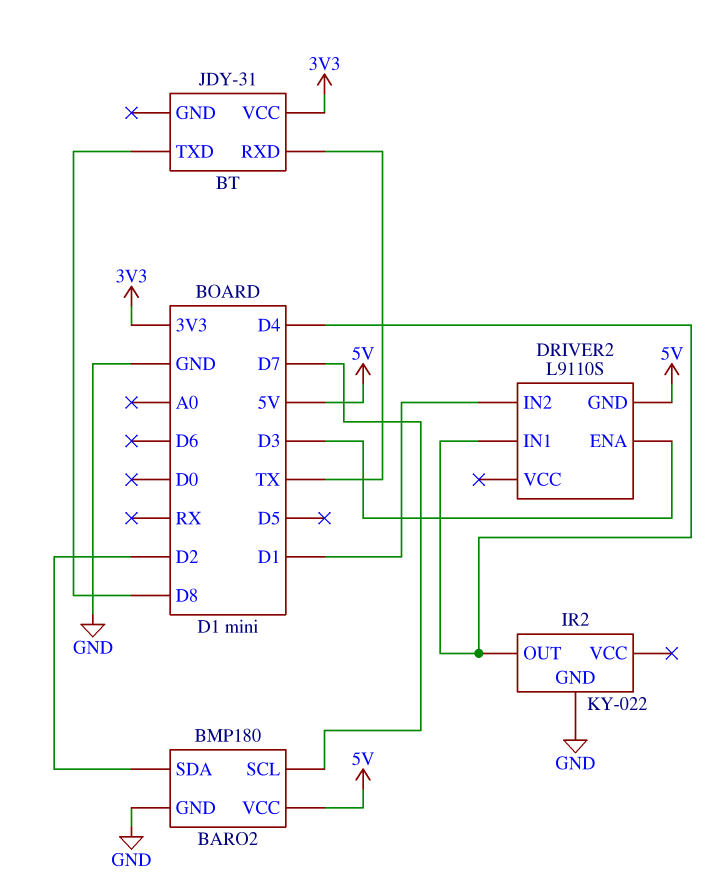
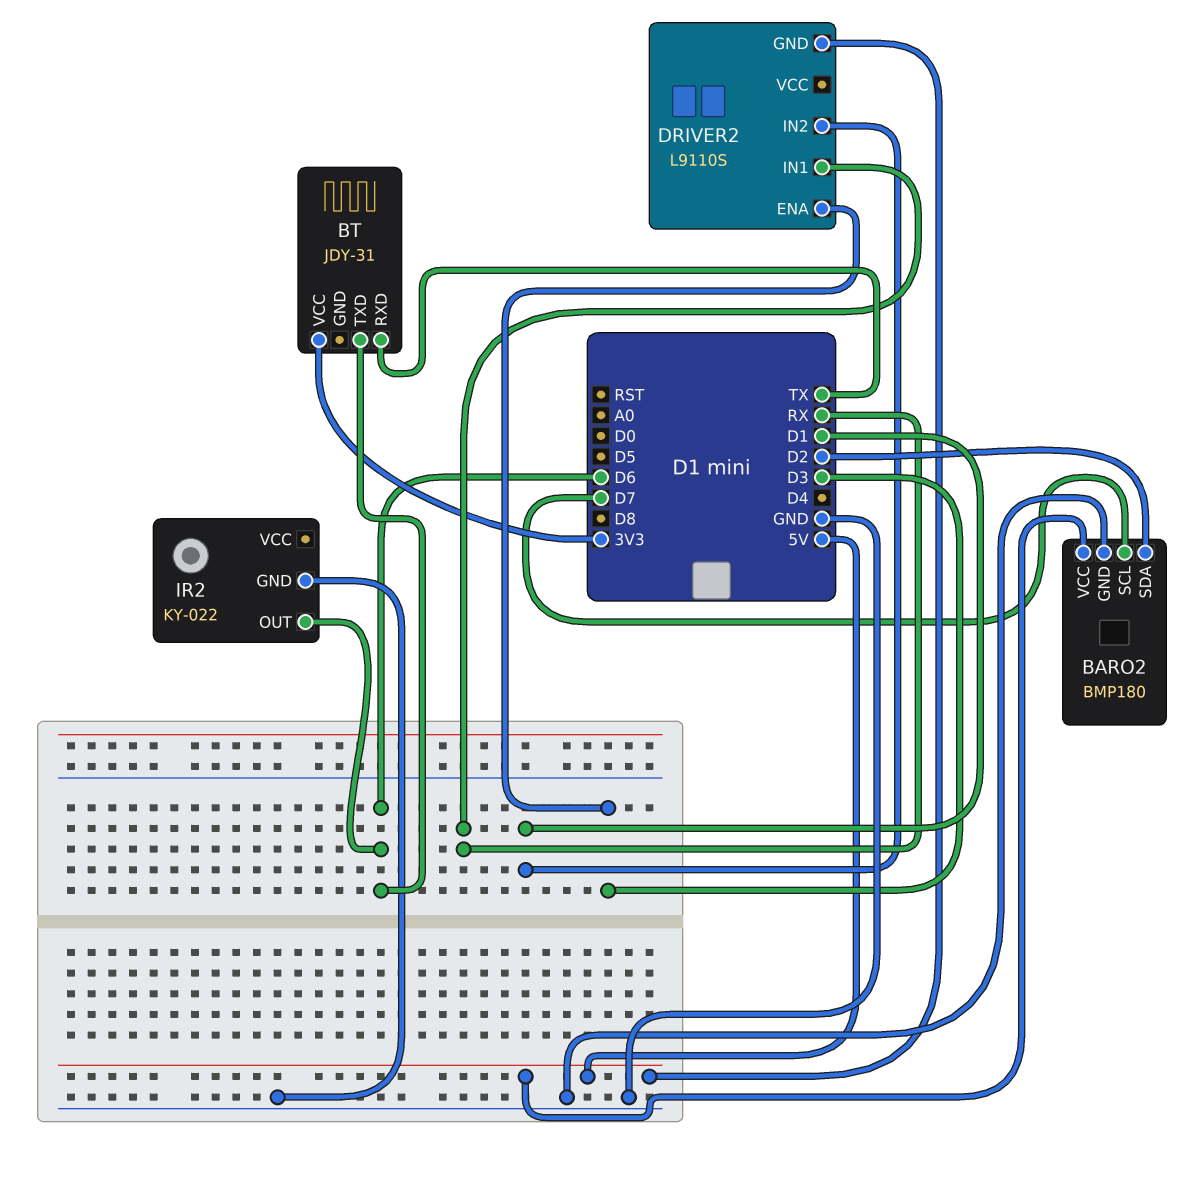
BT pin TXD: D8 -> D6
DRIVER2 pin IN1: D4 -> RX
IR2 pin OUT: D4 -> D6

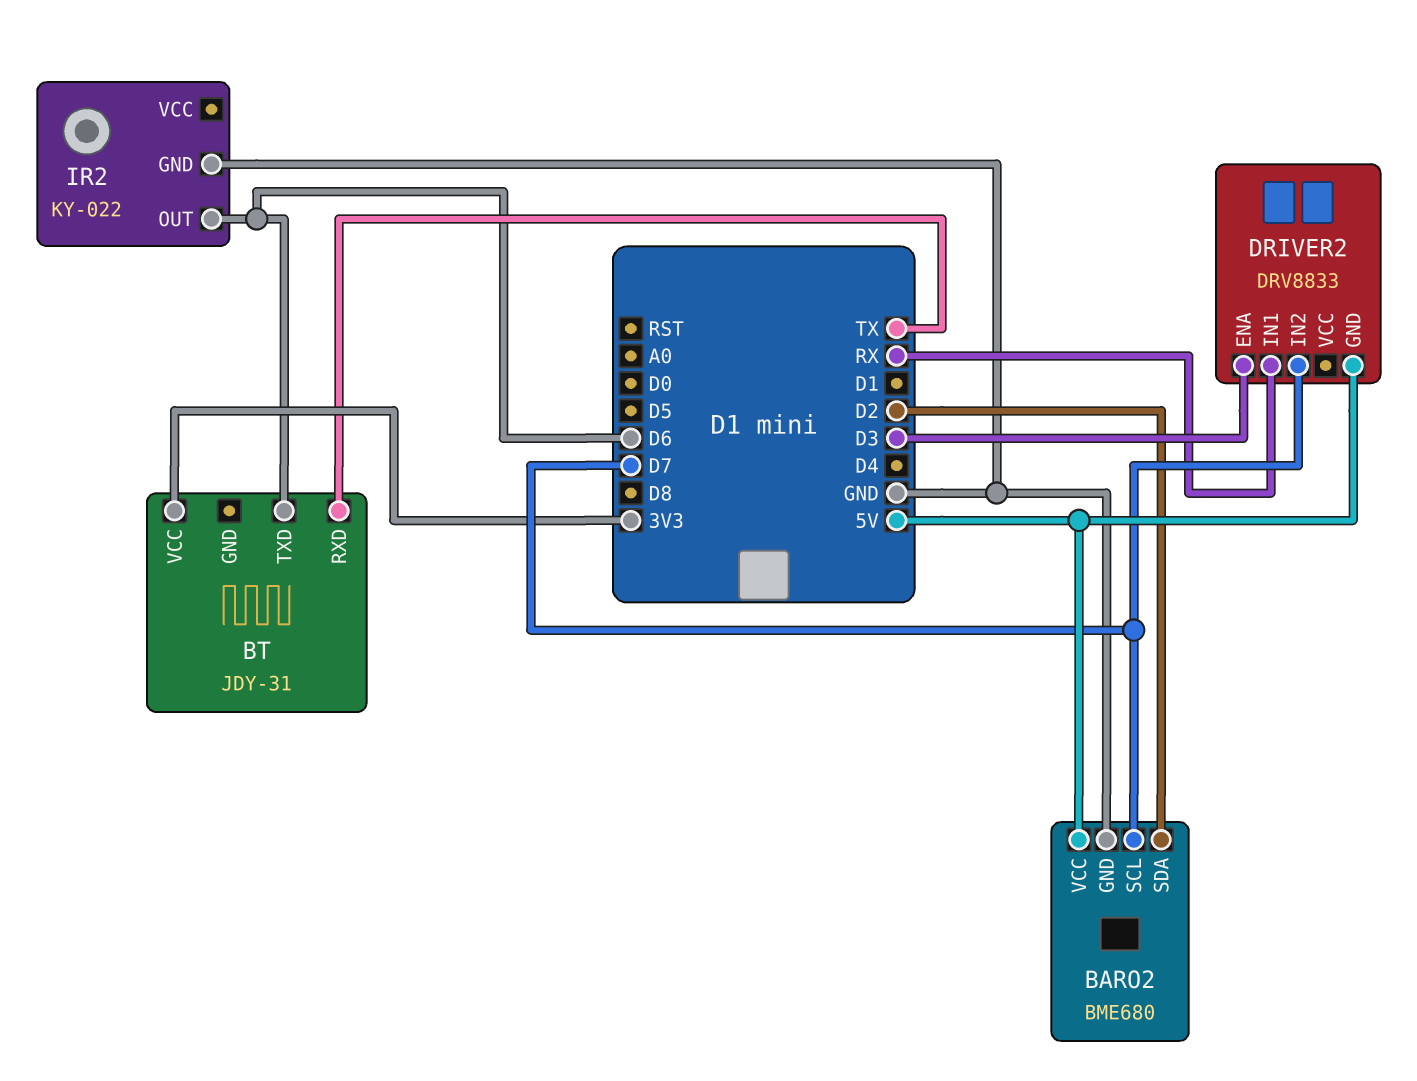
BARO2: BMP180 -> BME680
DRIVER2: L9110S -> DRV8833
DRIVER2 pin IN2: D1 -> D7

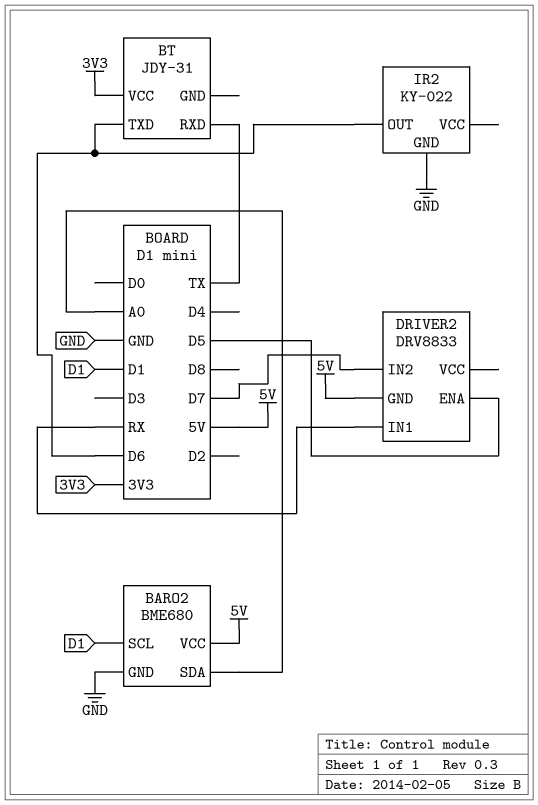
BARO2 pin SCL: D7 -> D1
BARO2 pin SDA: D2 -> A0
DRIVER2 pin ENA: D3 -> D5

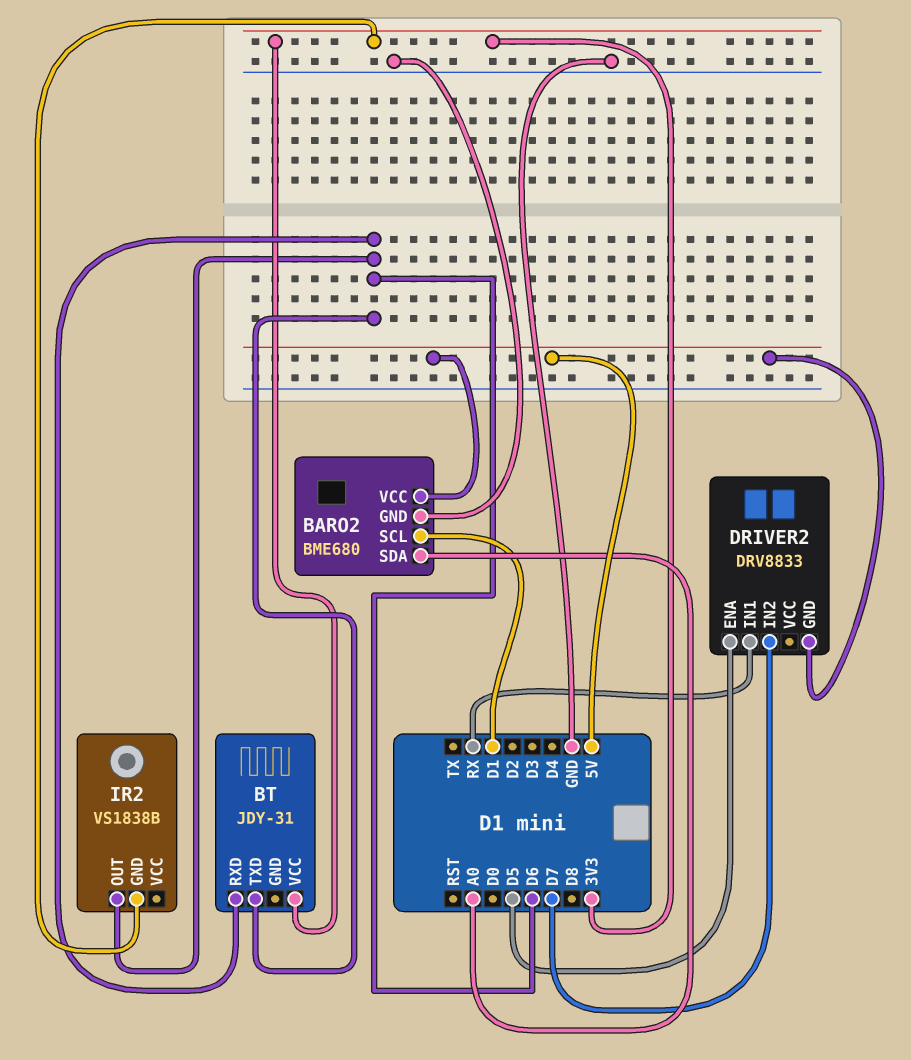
BT pin RXD: TX -> D6
IR2: KY-022 -> VS1838B
IR2 pin GND: GND -> 3V3

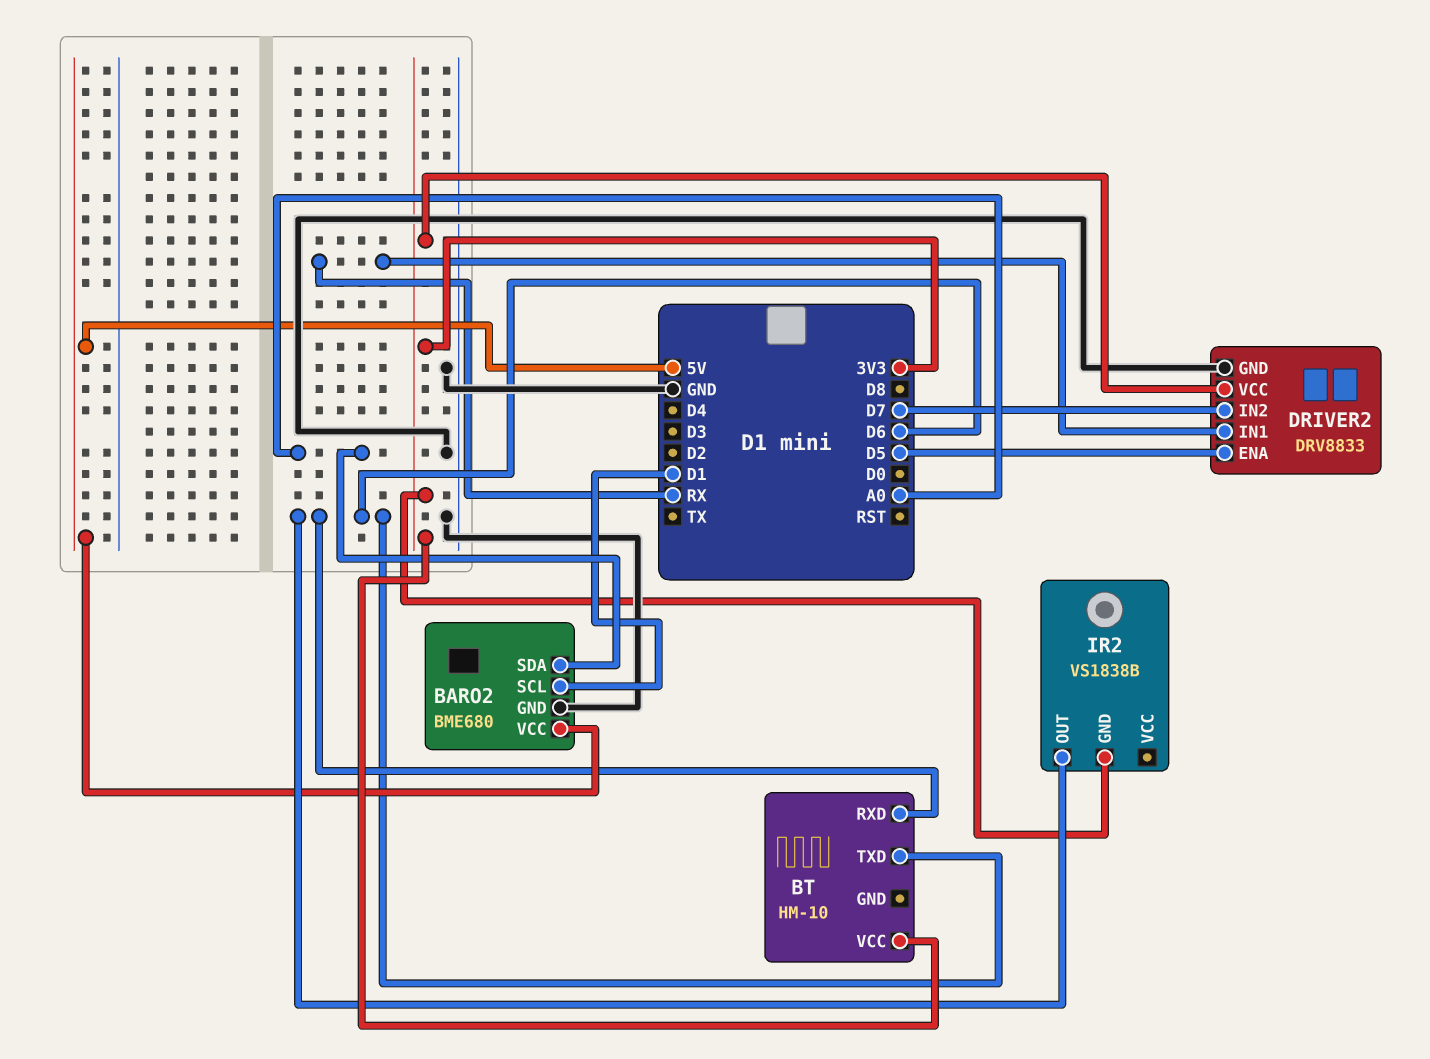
BT: JDY-31 -> HM-10
DRIVER2 pin GND: 5V -> GND
DRIVER2 pin VCC: none -> 3V3

